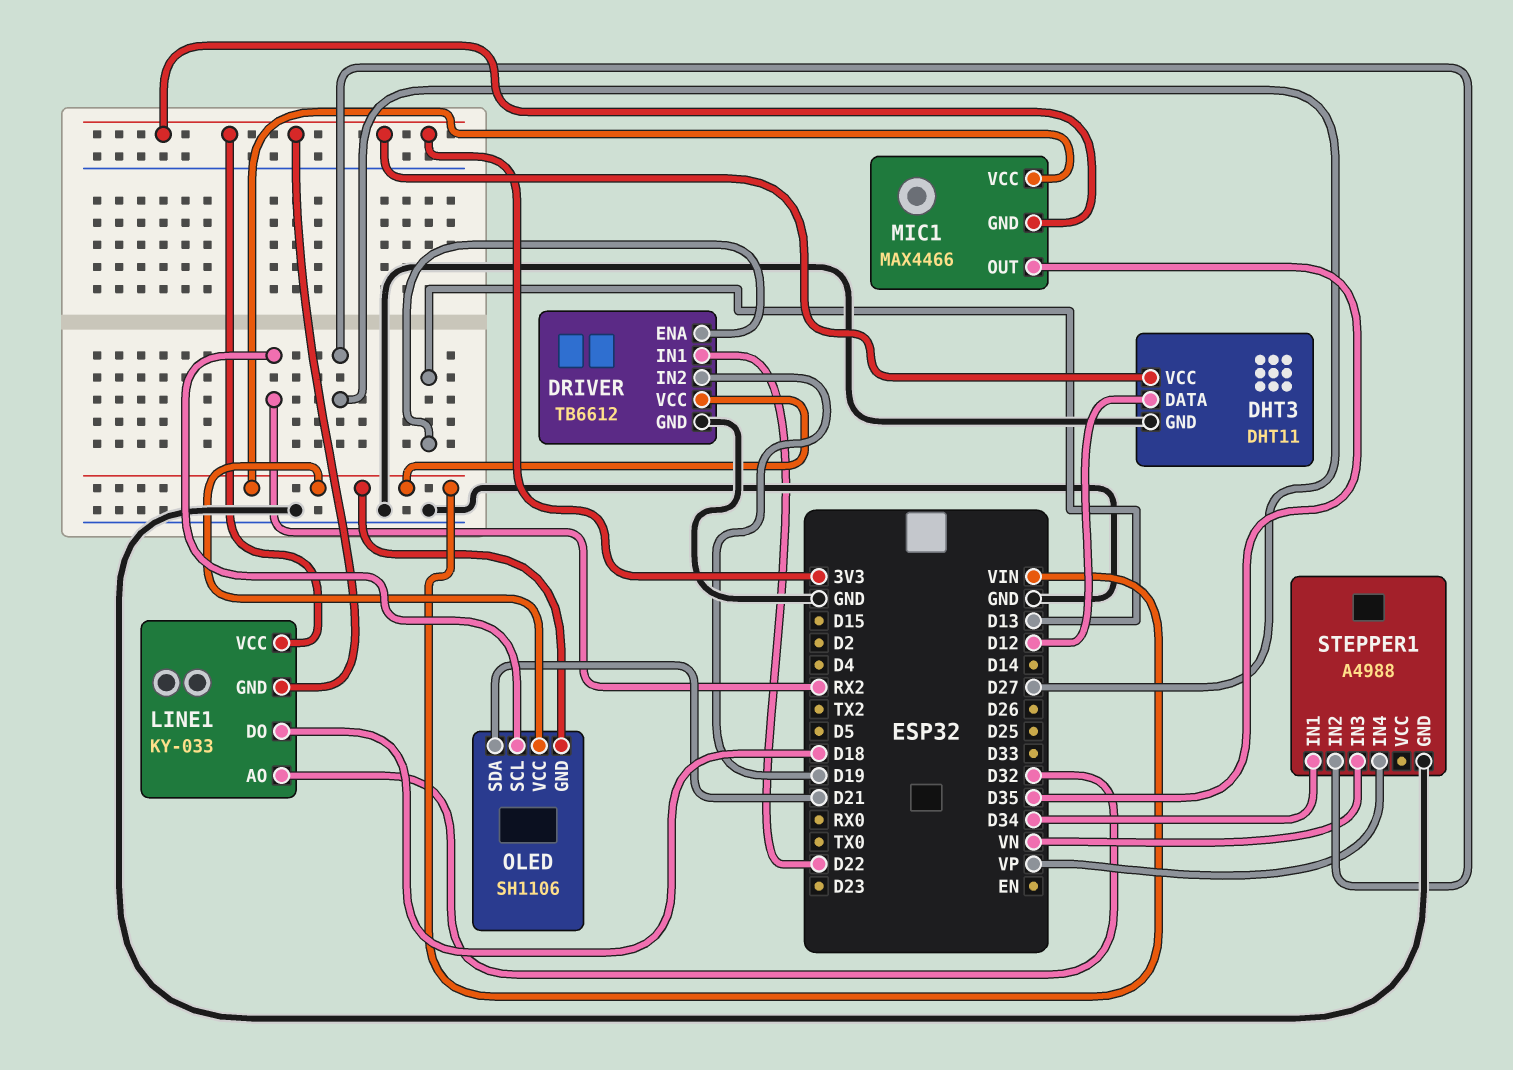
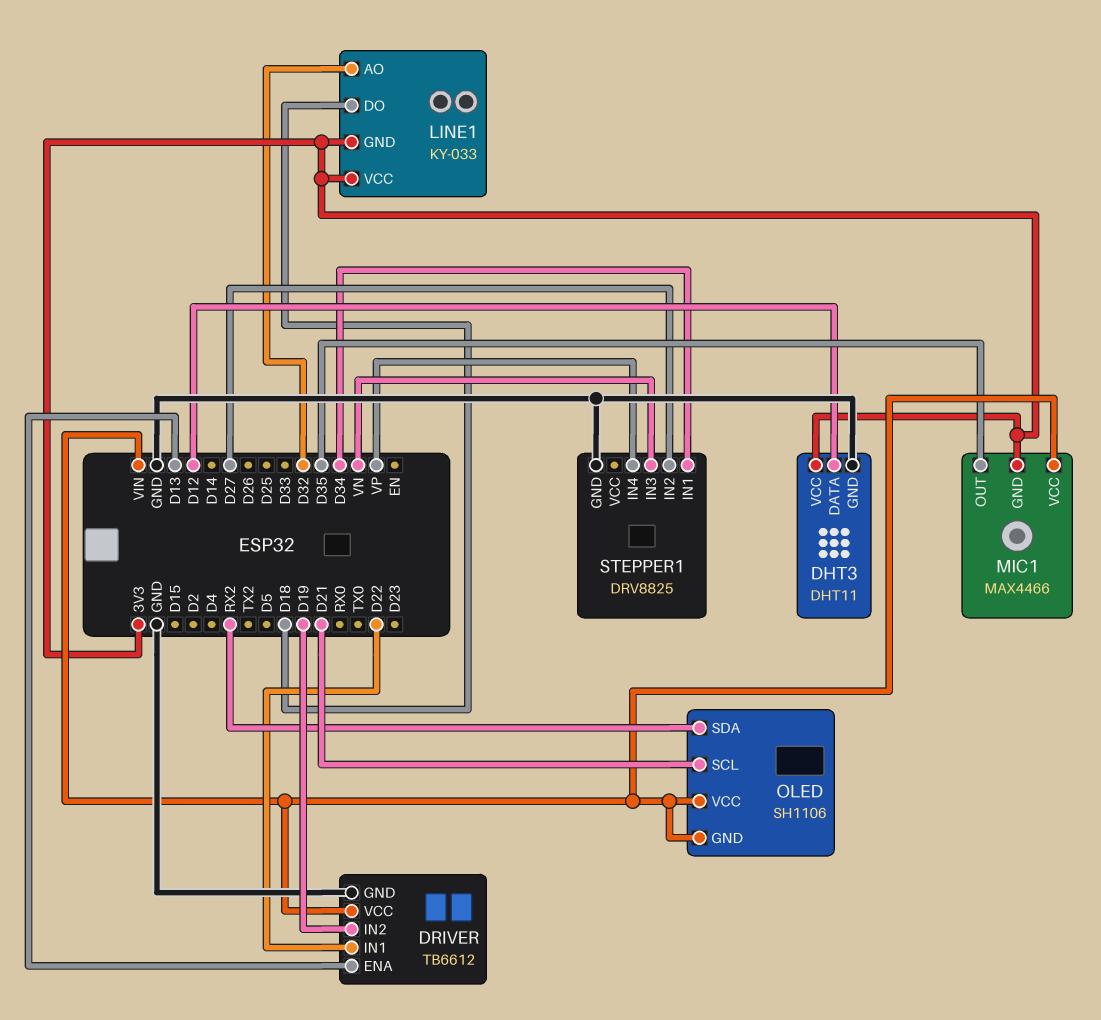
OLED pin SCL: RX2 -> D21
OLED pin SDA: D21 -> RX2
STEPPER1: A4988 -> DRV8825

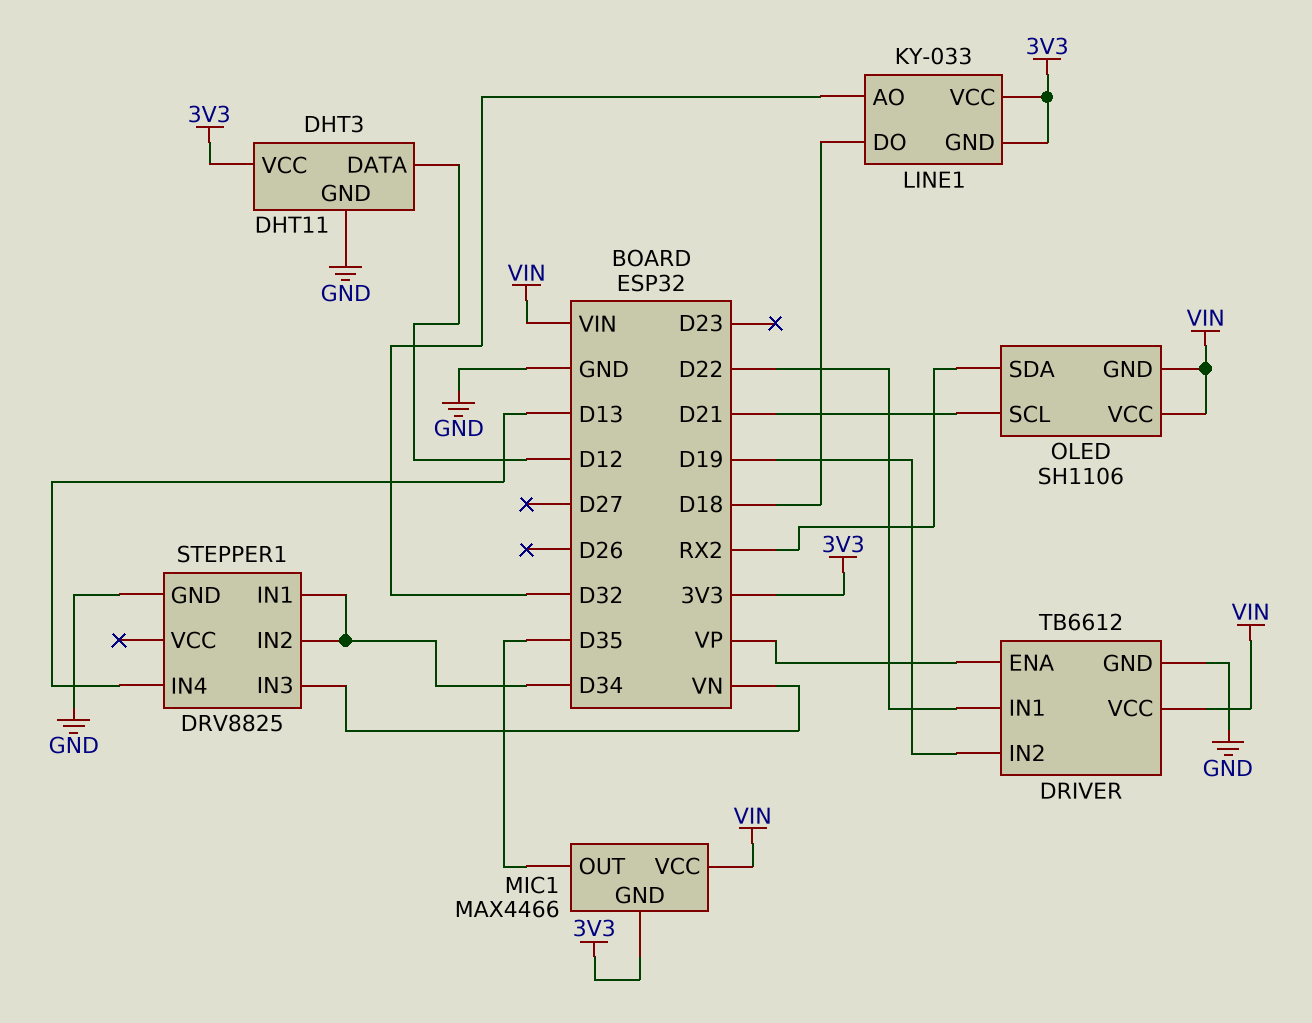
DRIVER pin ENA: D13 -> VP
STEPPER1 pin IN2: D27 -> D34
STEPPER1 pin IN4: VP -> D13

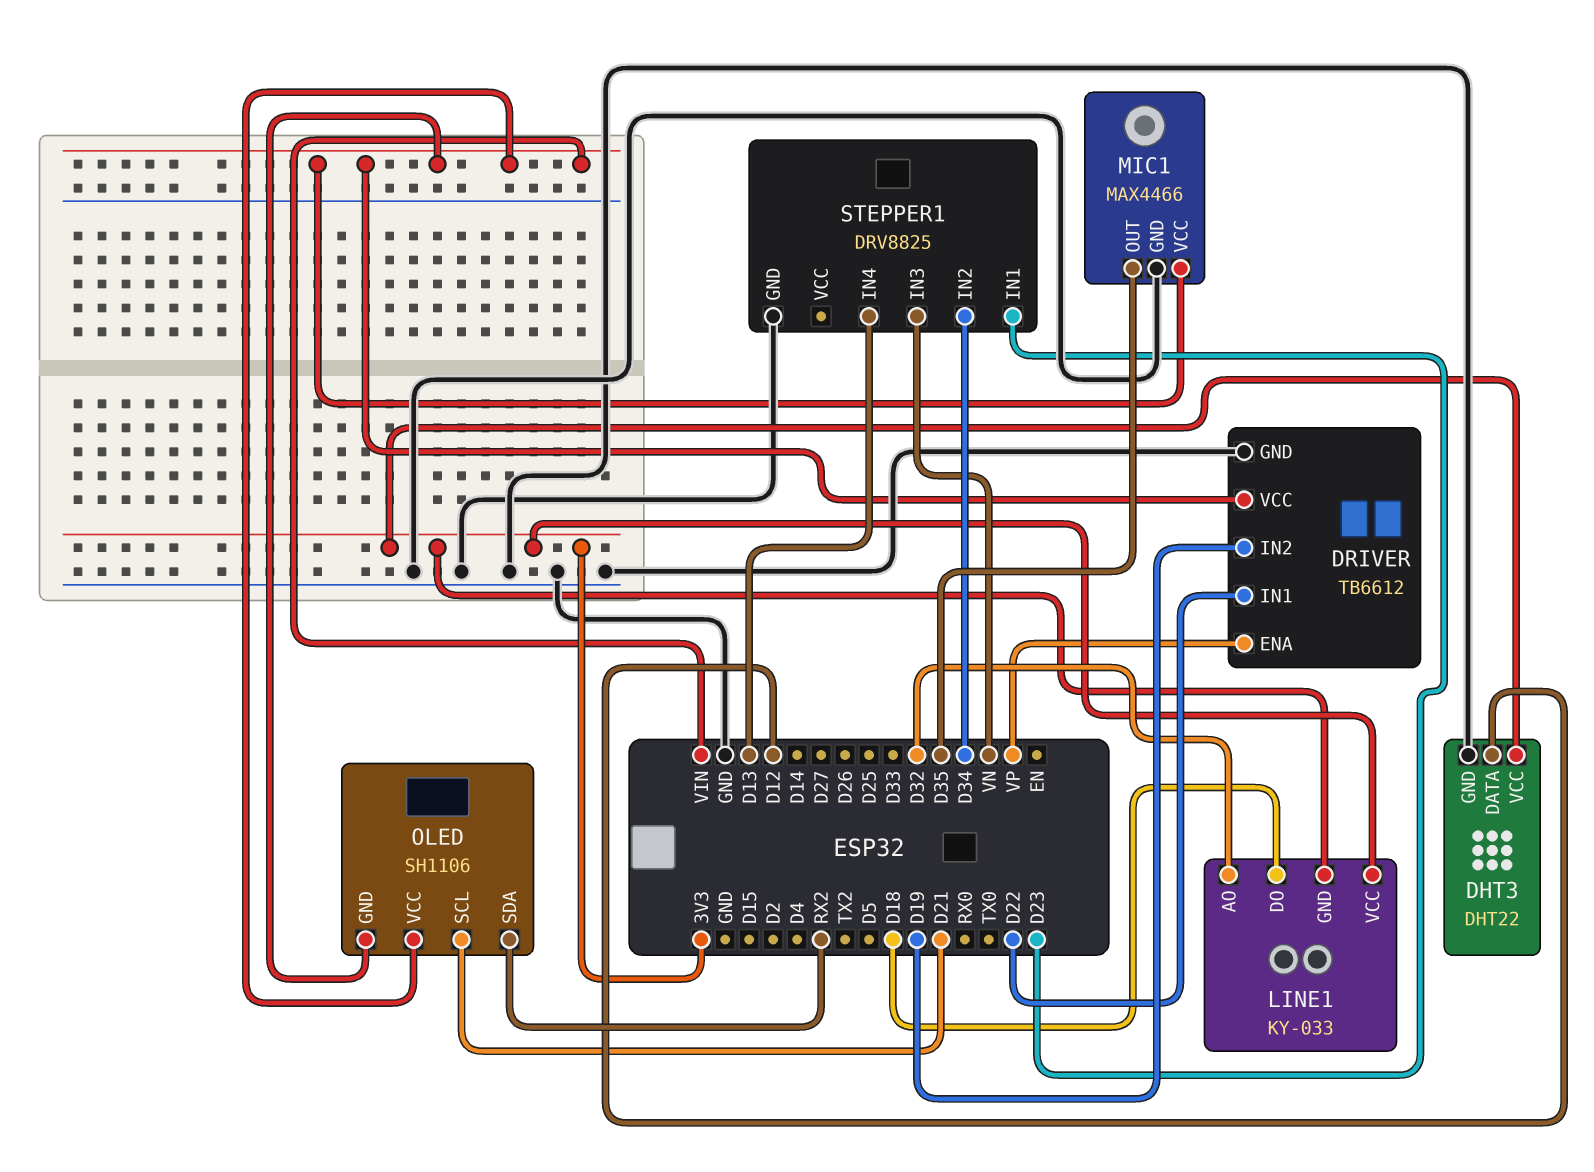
DHT3: DHT11 -> DHT22
MIC1 pin GND: 3V3 -> GND
STEPPER1 pin IN1: D34 -> D23

